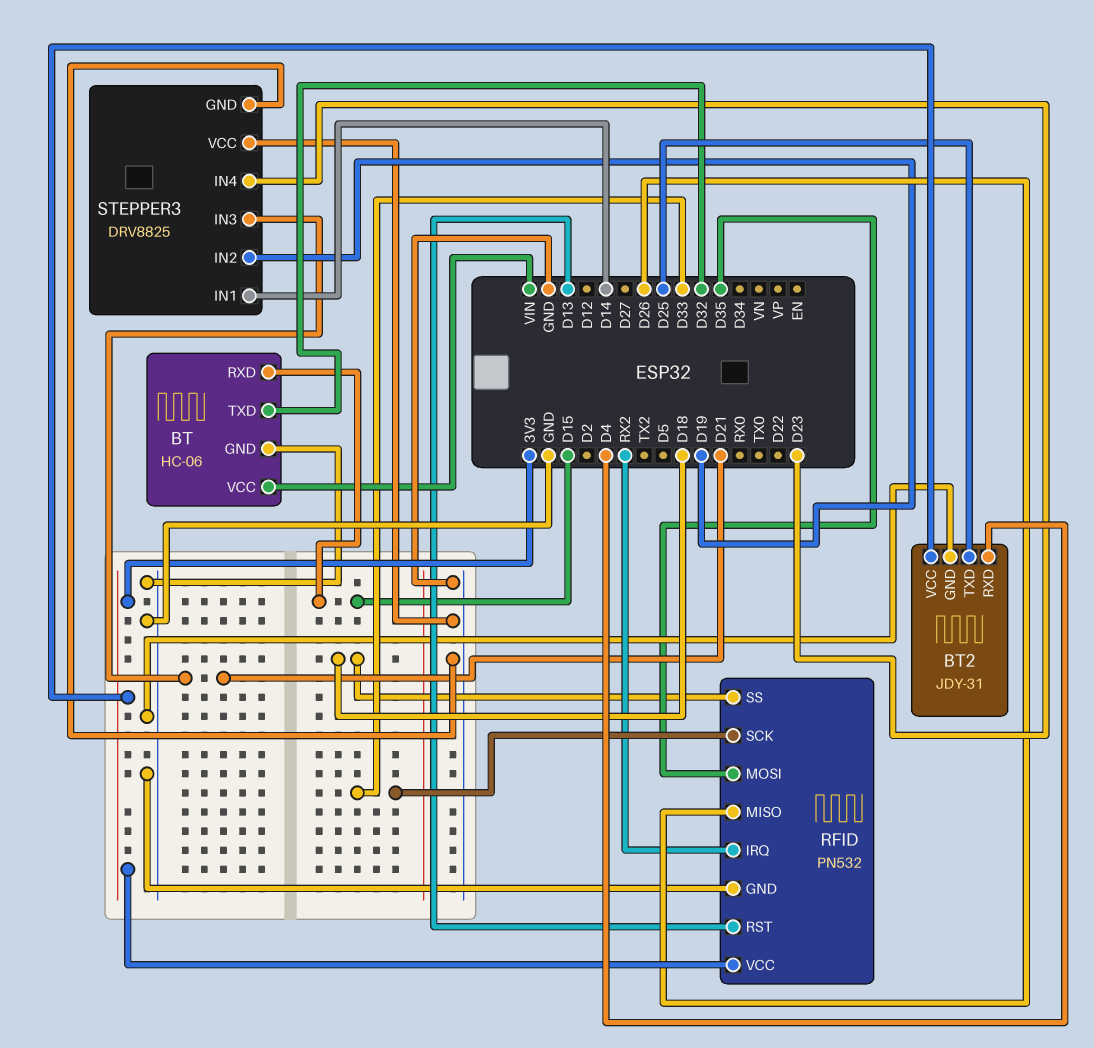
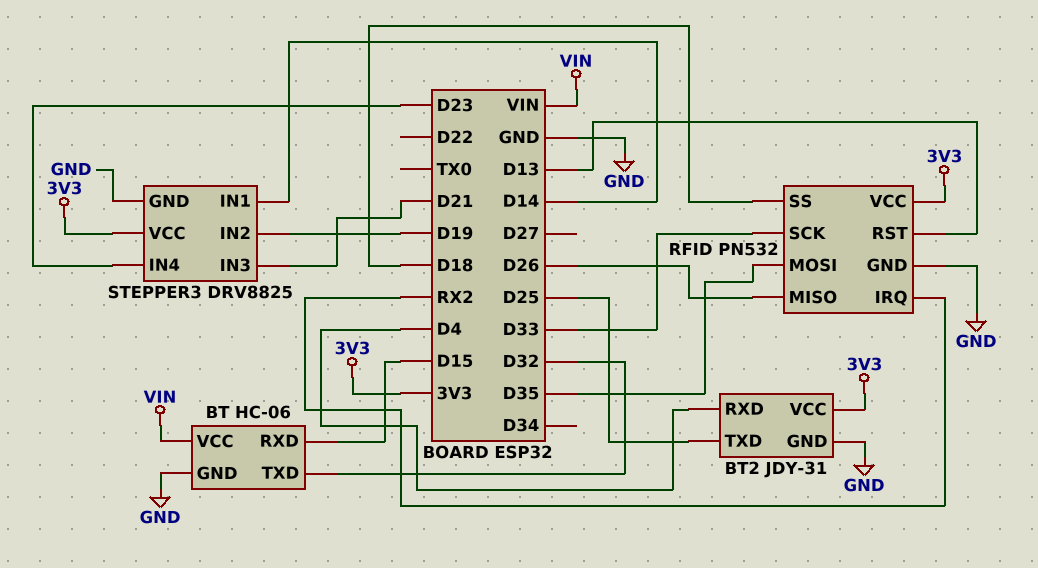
STEPPER3 pin VCC: GND -> 3V3

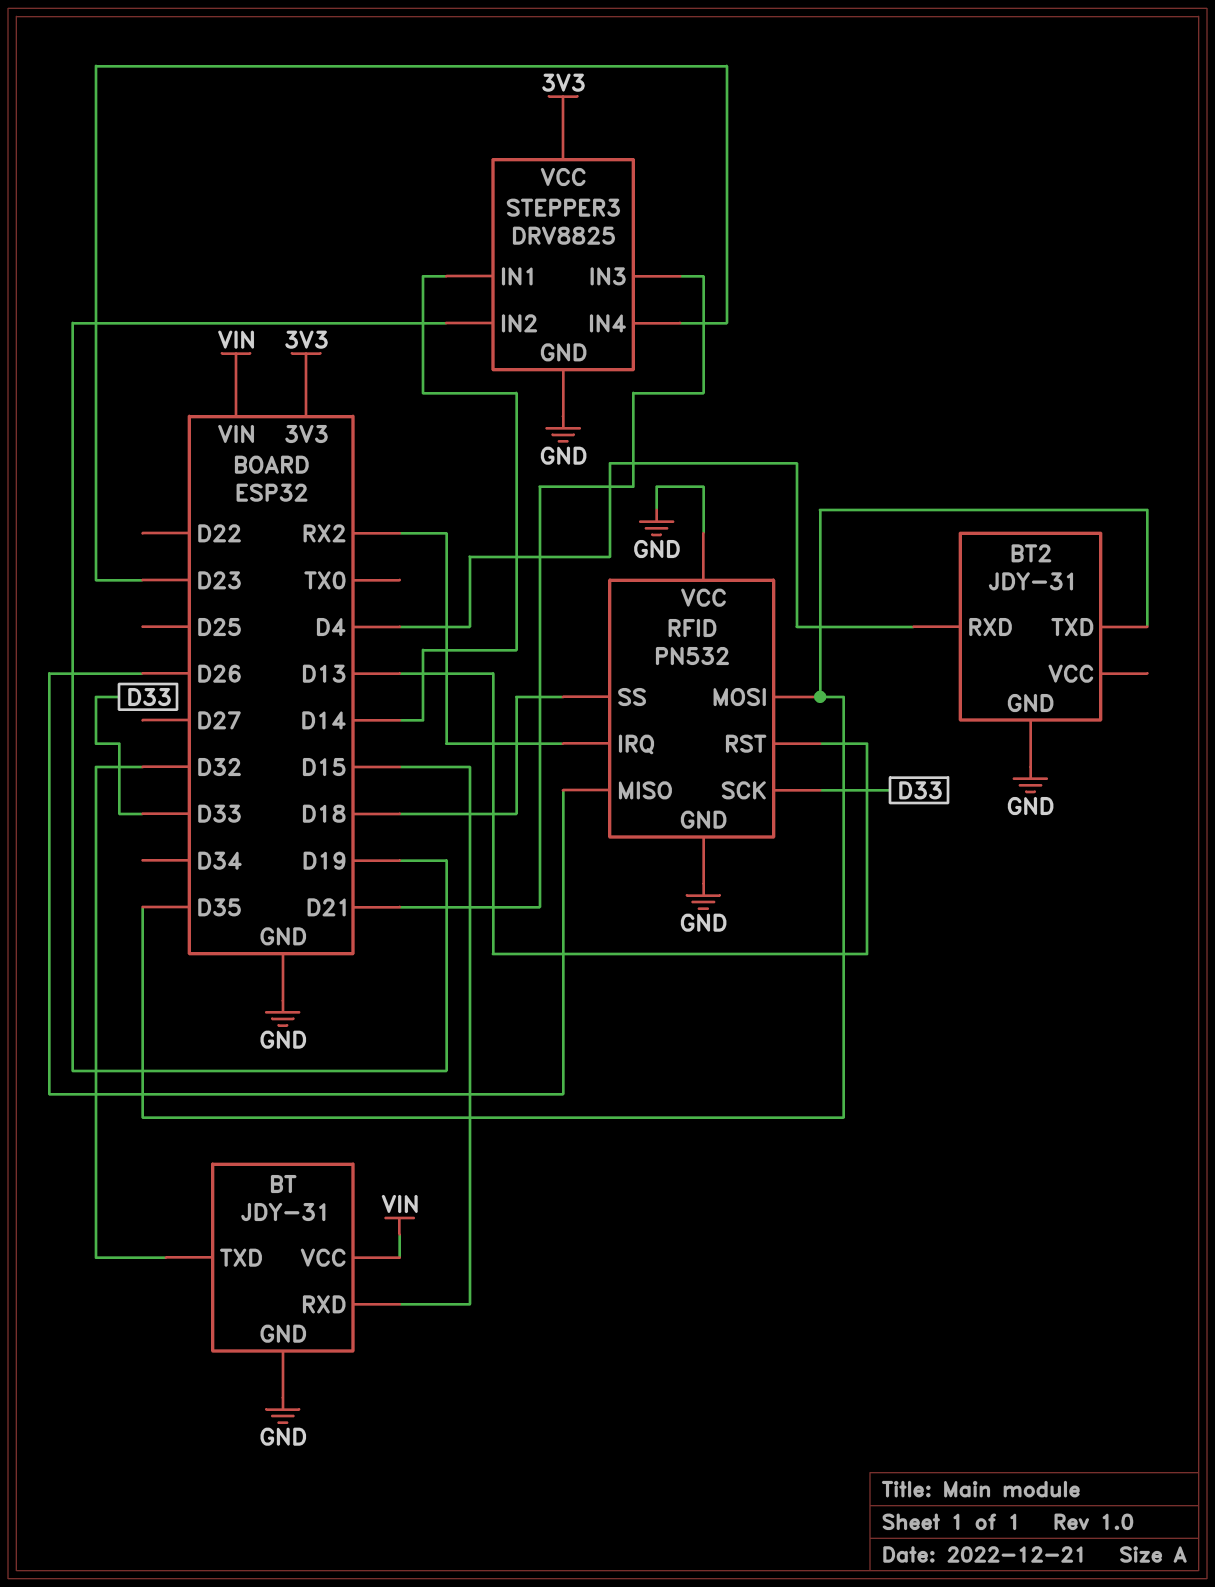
BT: HC-06 -> JDY-31
BT2 pin TXD: D25 -> D35
BT2 pin VCC: 3V3 -> none
RFID pin VCC: 3V3 -> GND

